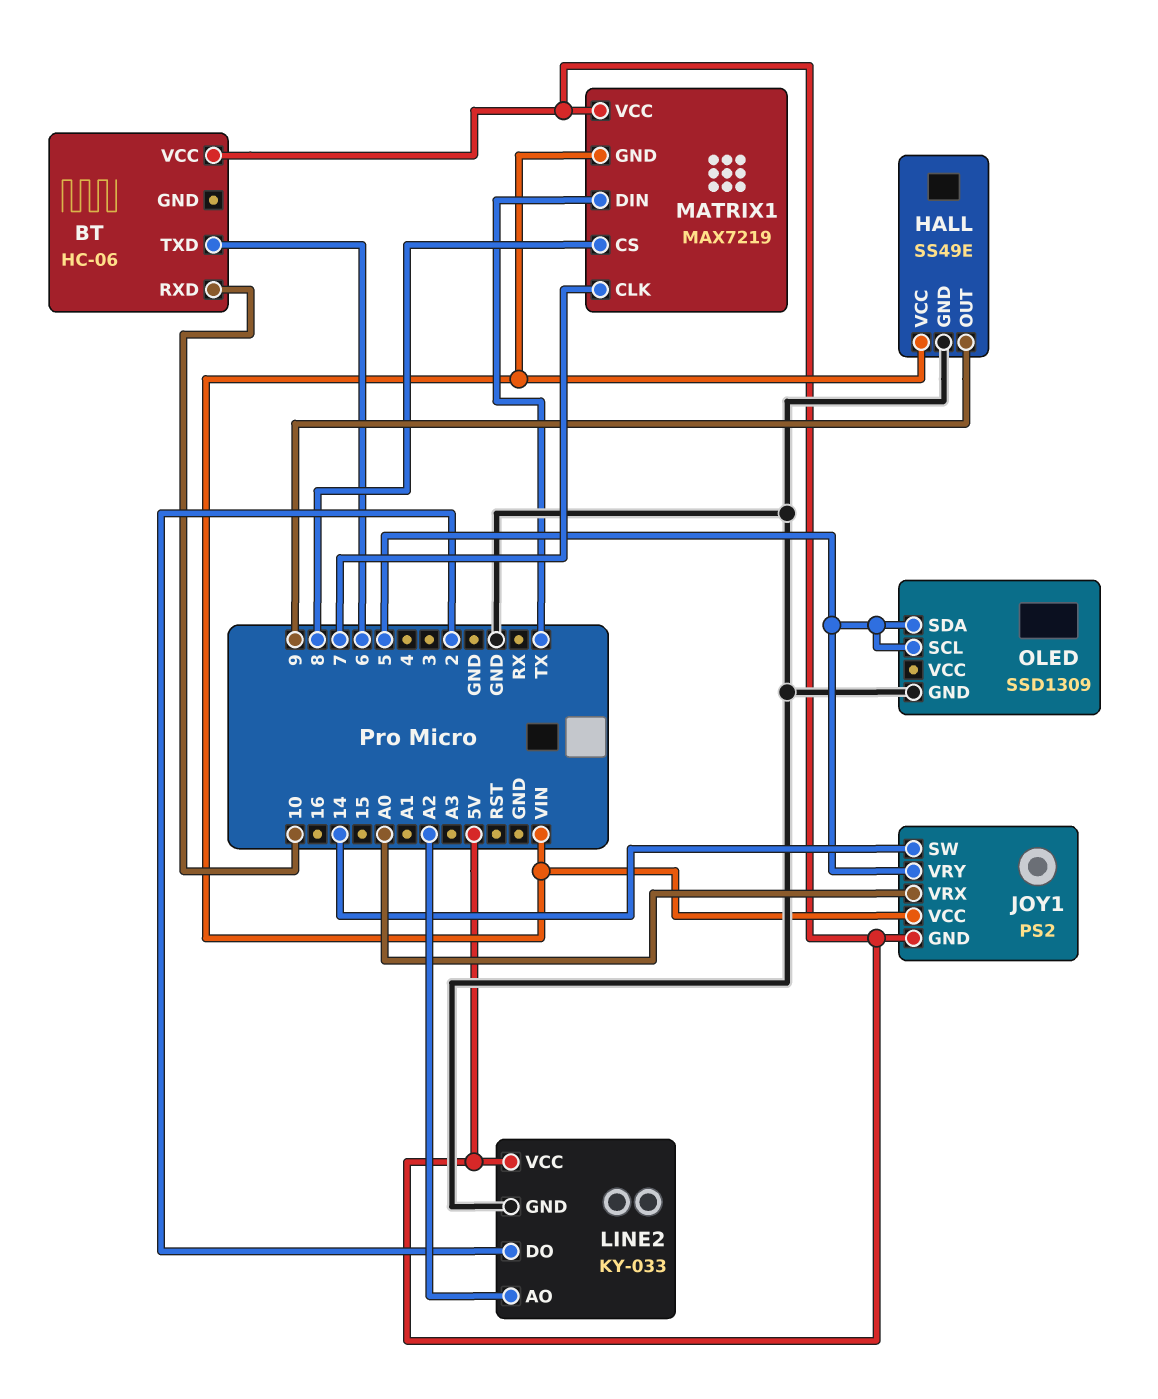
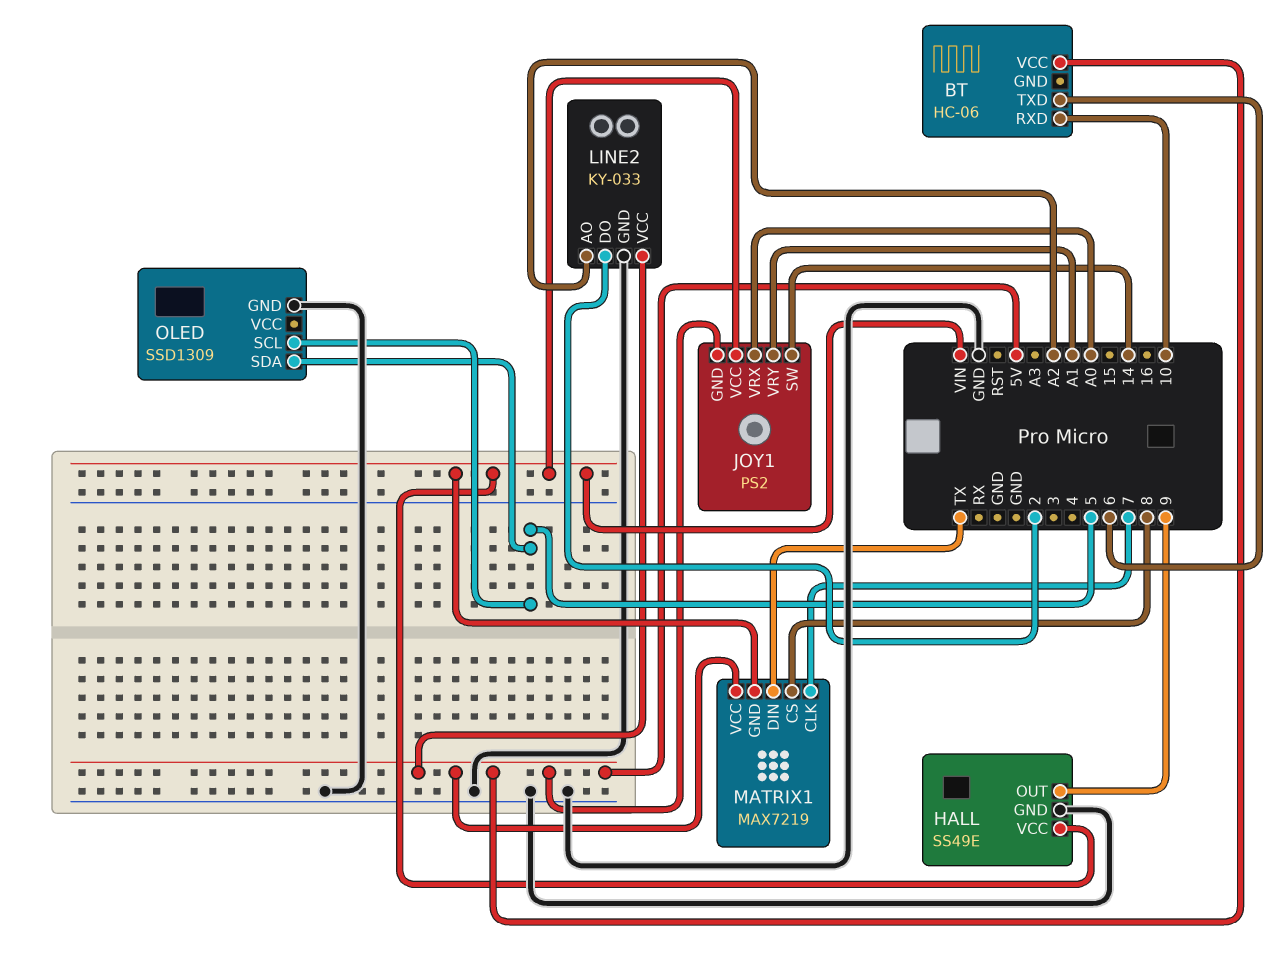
JOY1 pin VRY: 5 -> A1

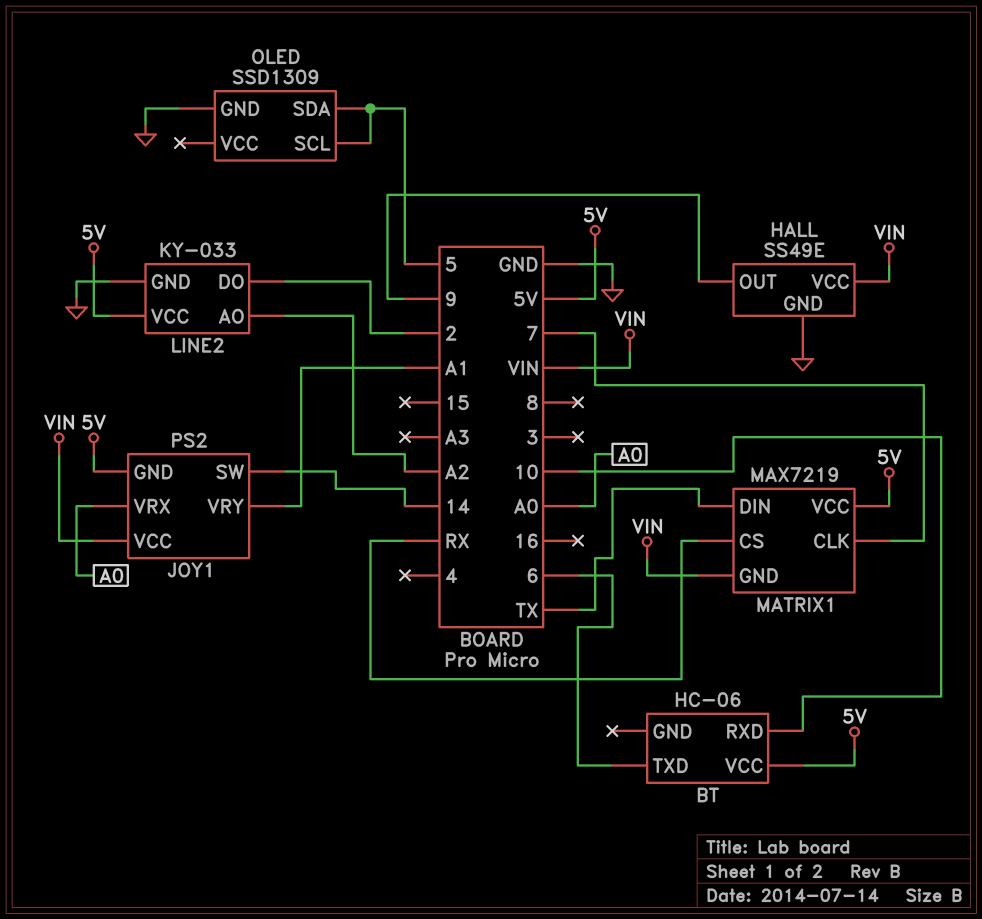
MATRIX1 pin CS: 8 -> RX

